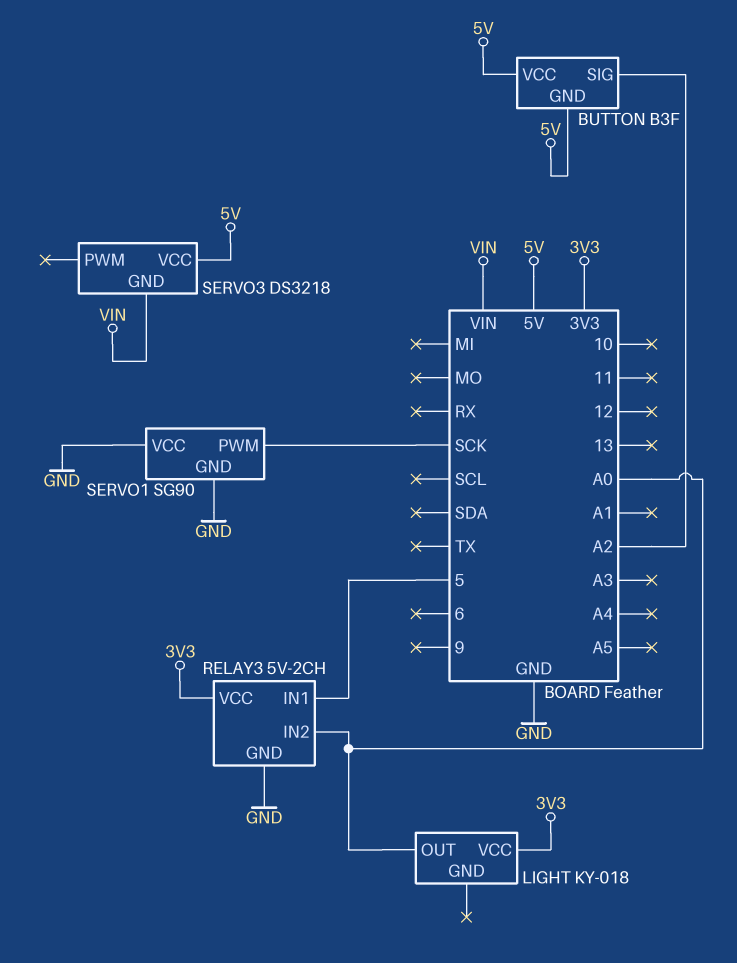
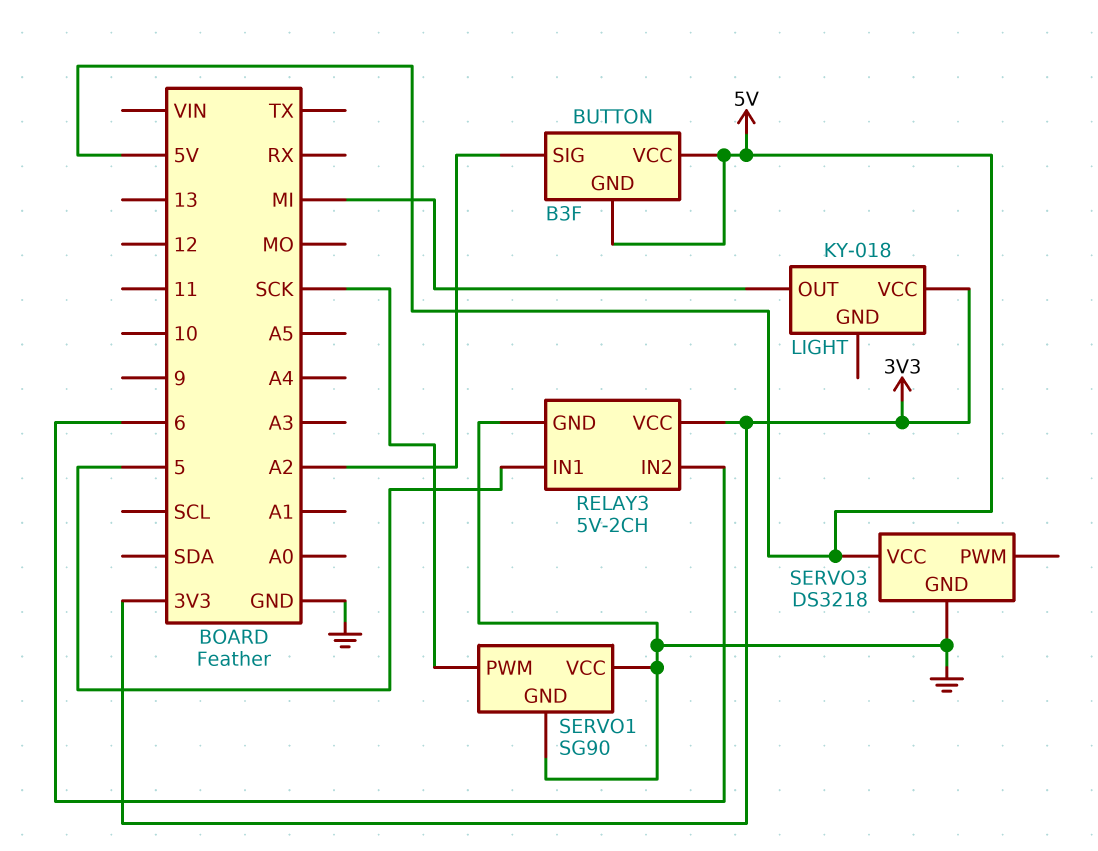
LIGHT pin OUT: A0 -> MI
RELAY3 pin IN2: A0 -> 6
SERVO3 pin GND: VIN -> GND

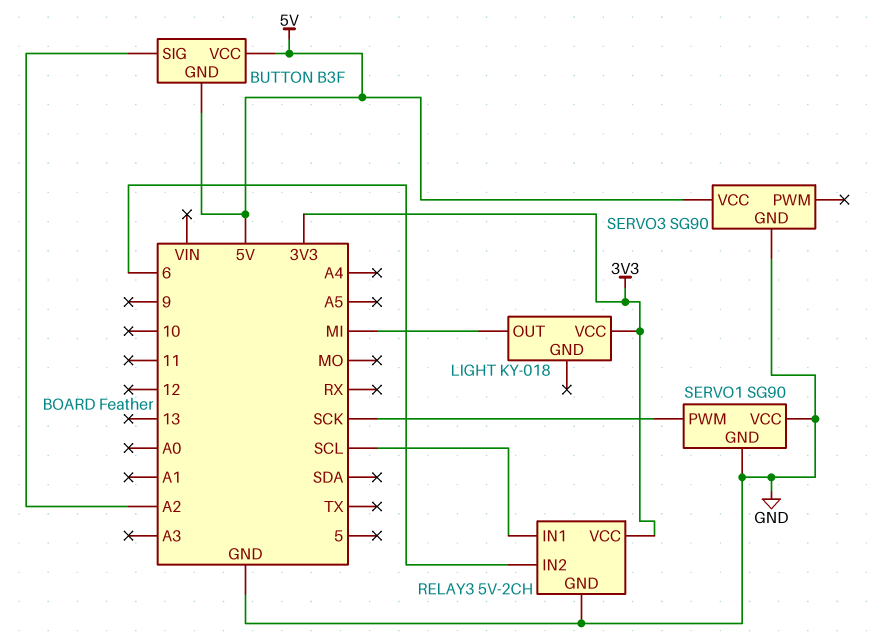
RELAY3 pin IN1: 5 -> SCL
SERVO3: DS3218 -> SG90

